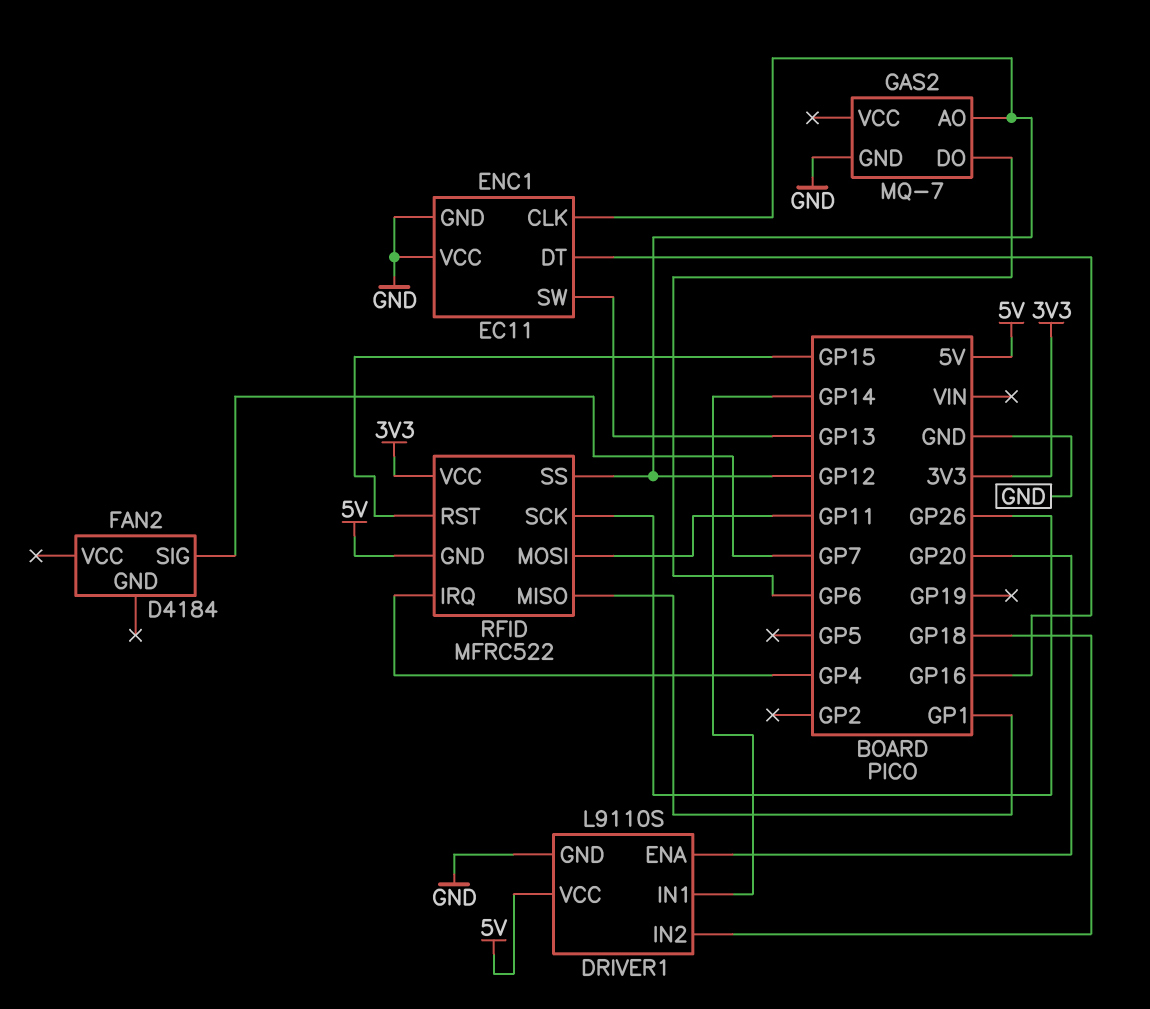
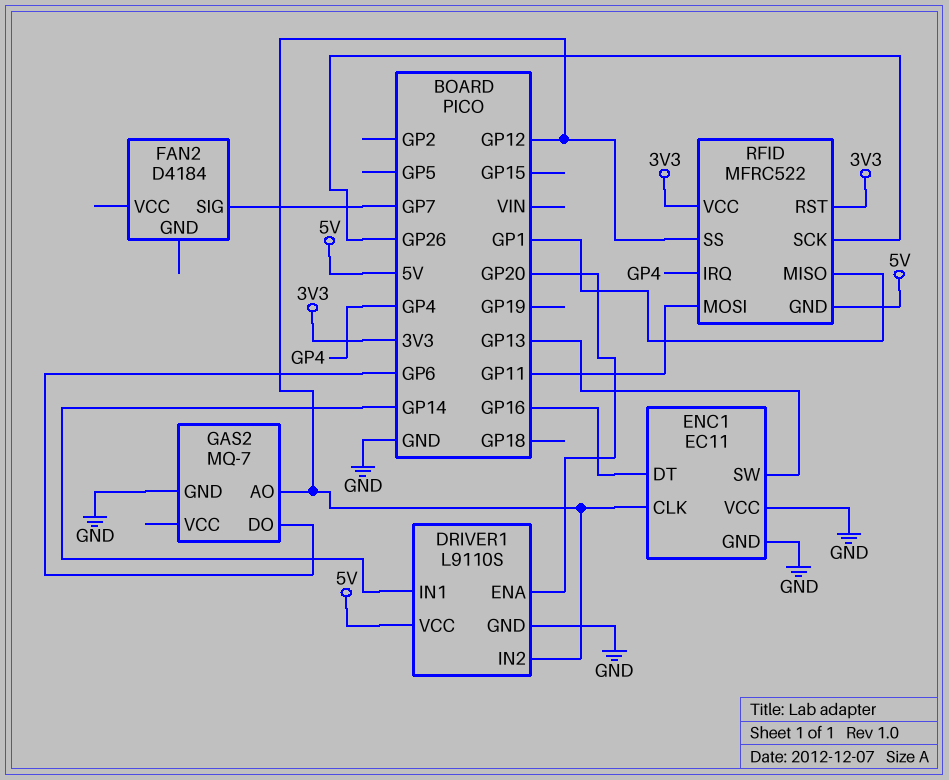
DRIVER1 pin IN2: GP18 -> GP12
RFID pin RST: GP15 -> 3V3

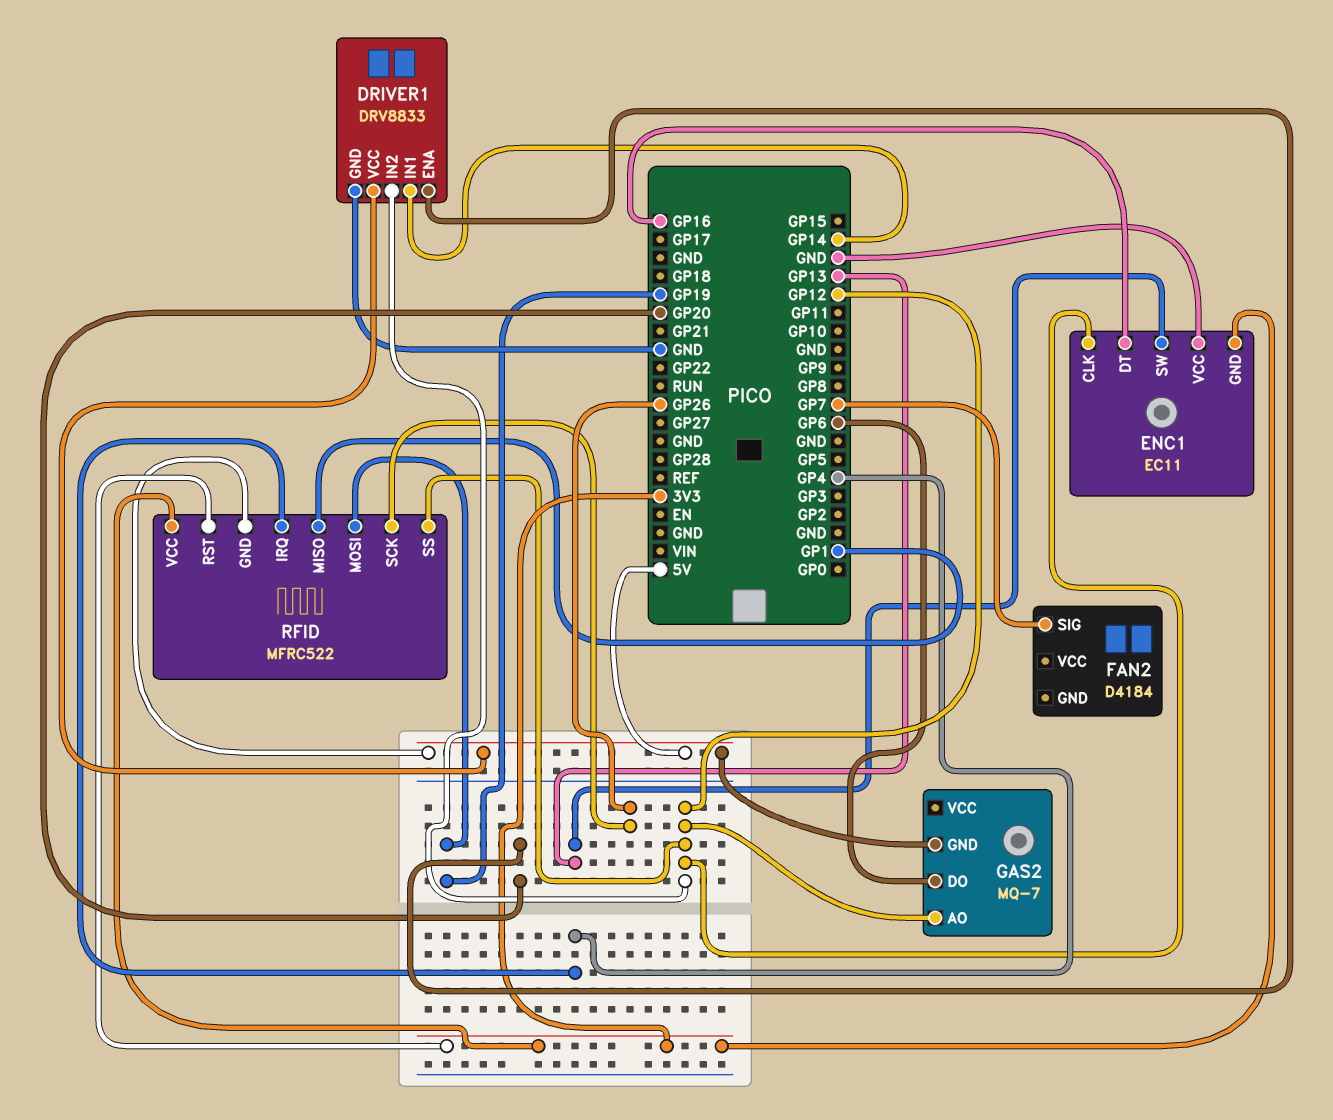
DRIVER1: L9110S -> DRV8833
ENC1 pin GND: GND -> 3V3
GAS2 pin GND: GND -> 5V
RFID pin MOSI: GP11 -> GP19

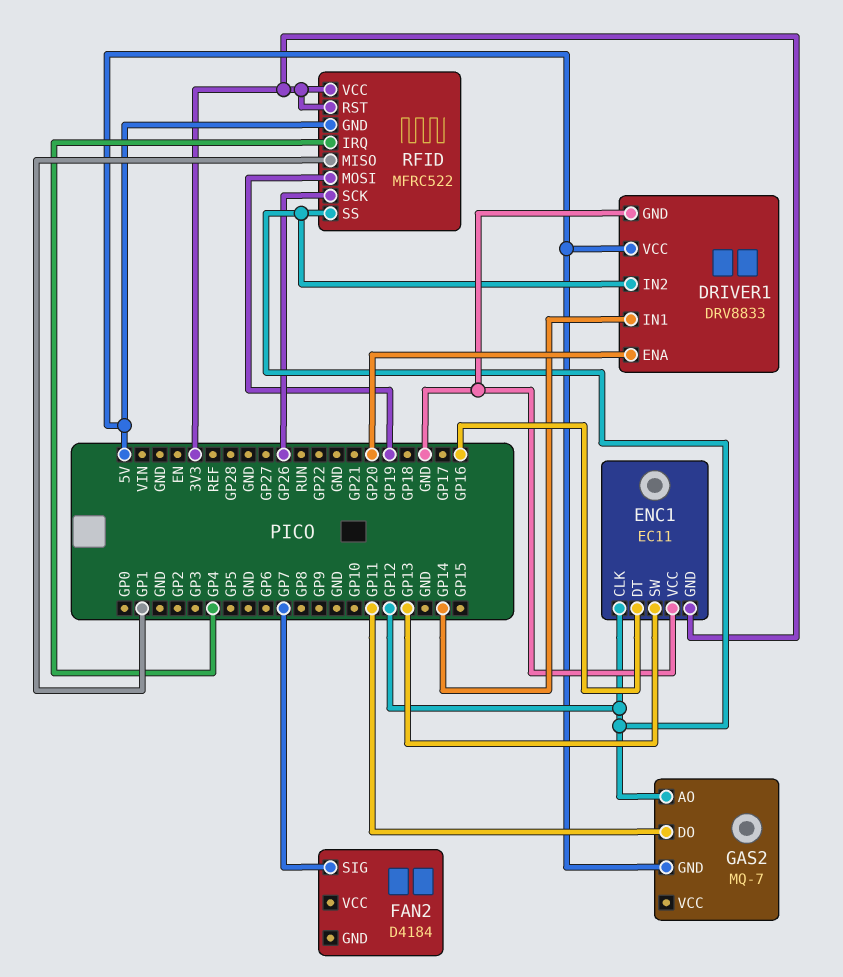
GAS2 pin DO: GP6 -> GP11

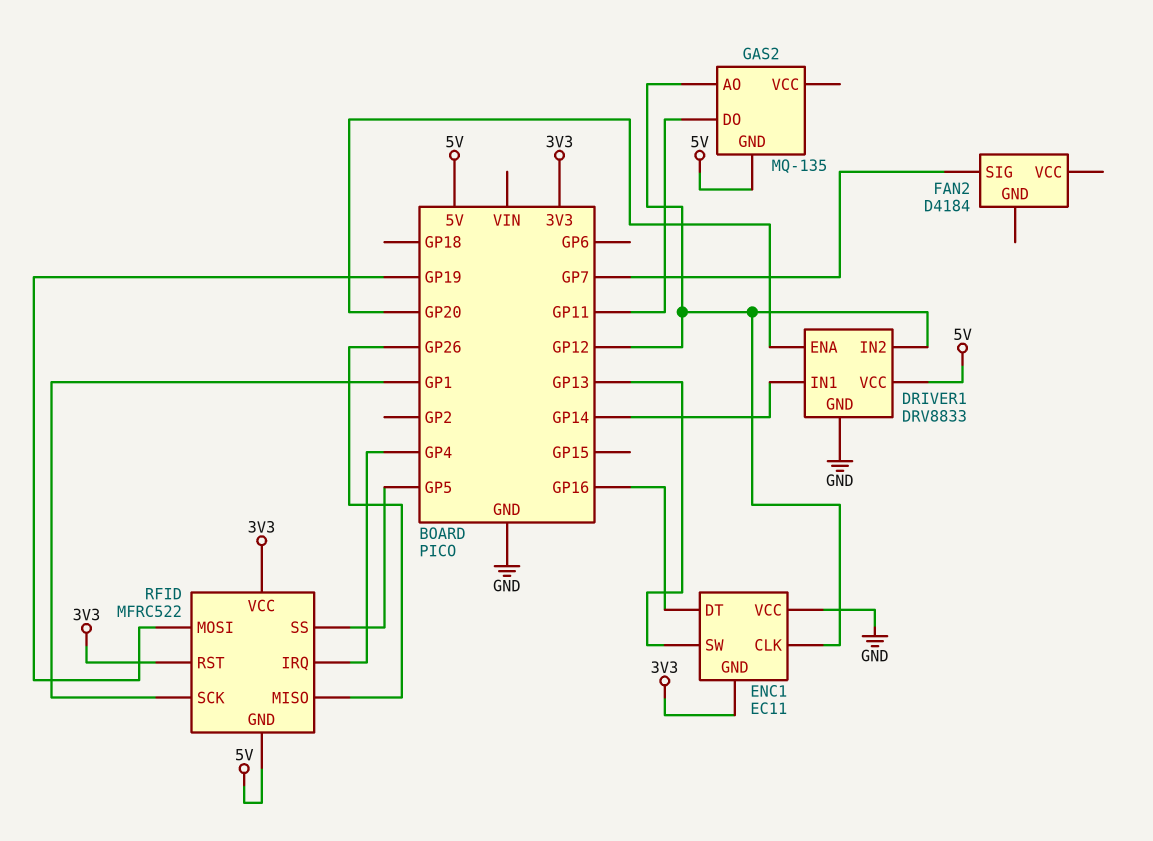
GAS2: MQ-7 -> MQ-135
RFID pin MISO: GP1 -> GP26
RFID pin SCK: GP26 -> GP1
RFID pin SS: GP12 -> GP5

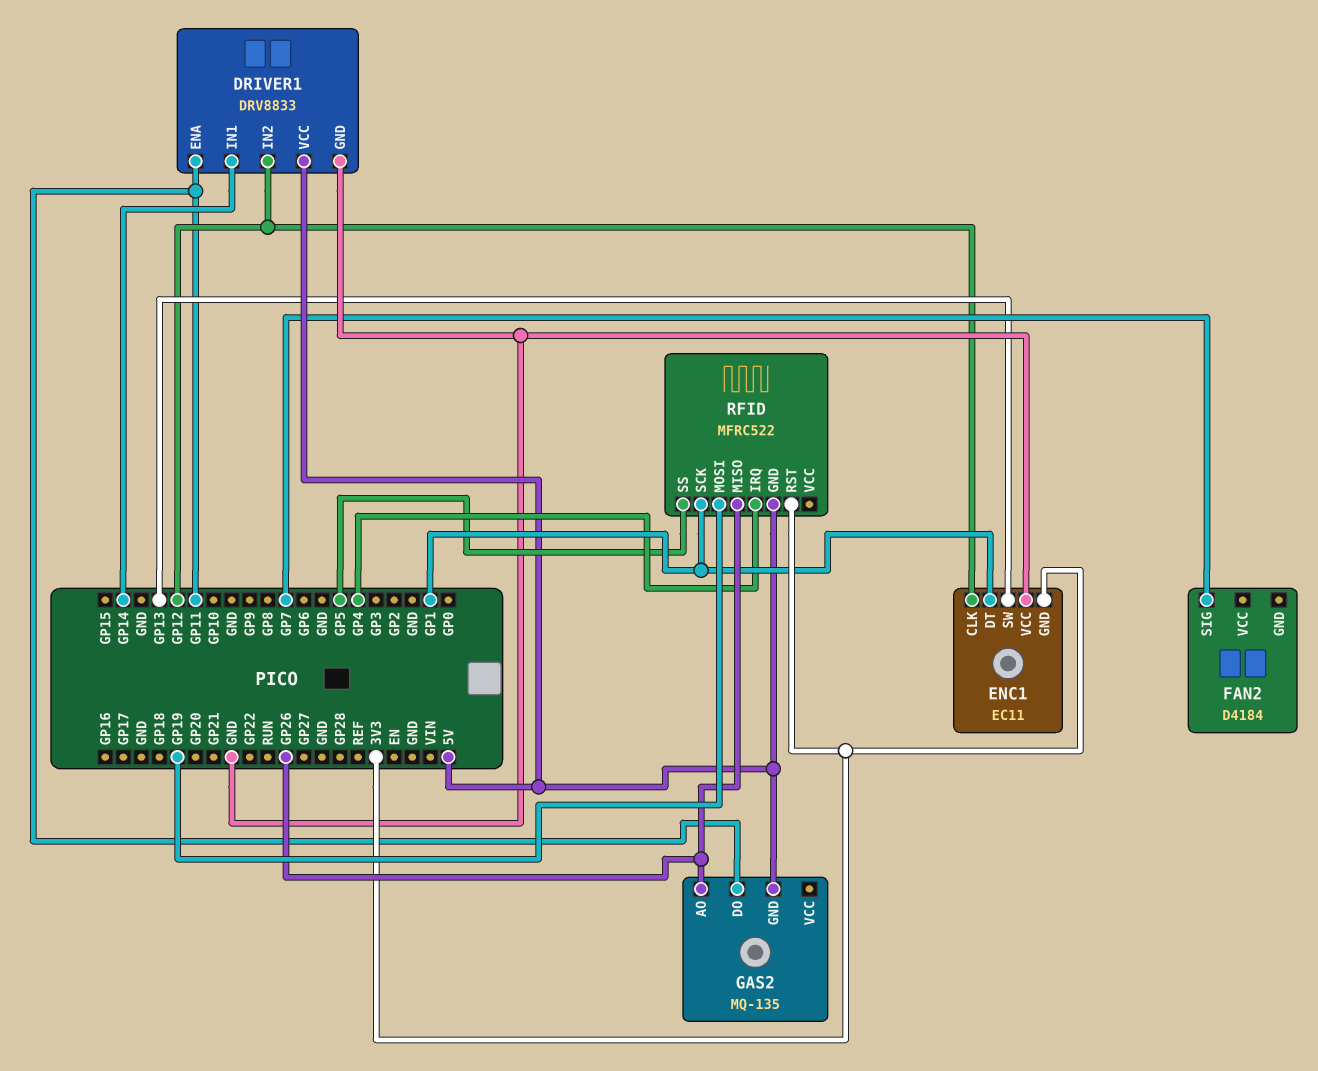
DRIVER1 pin ENA: GP20 -> GP11
ENC1 pin DT: GP16 -> GP1
GAS2 pin AO: GP12 -> GP26
RFID pin VCC: 3V3 -> none

